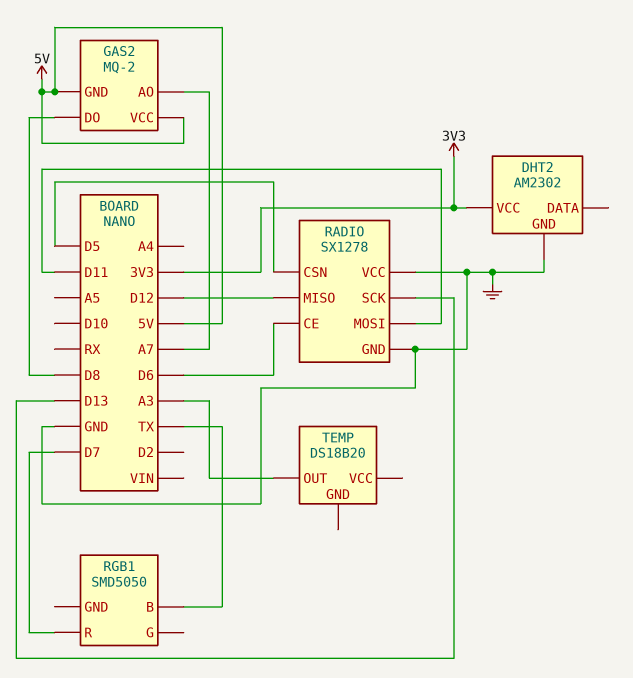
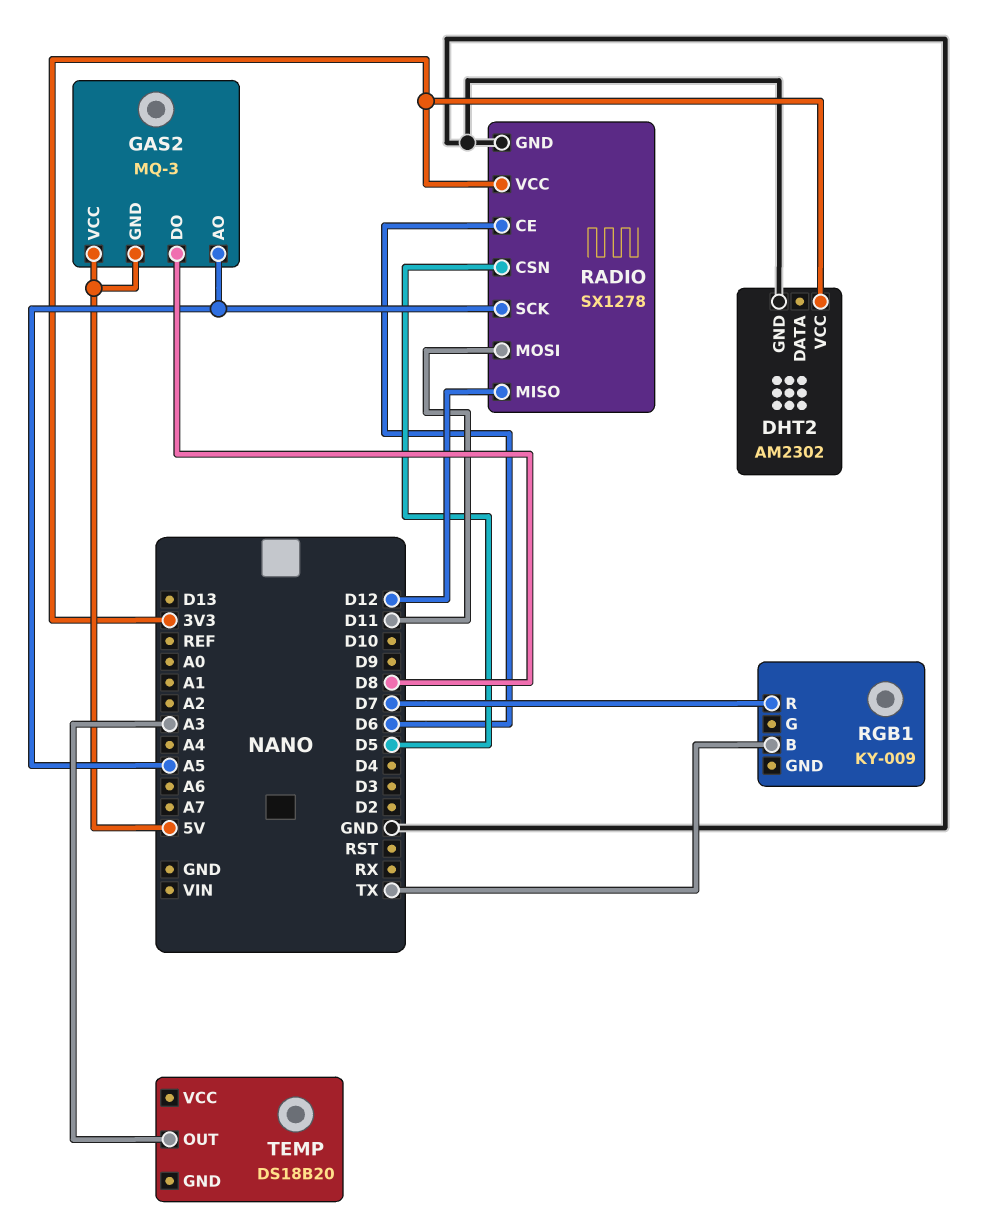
GAS2: MQ-2 -> MQ-3
GAS2 pin AO: A7 -> A5
RADIO pin SCK: D13 -> A5
RADIO pin VCC: GND -> 3V3
RGB1: SMD5050 -> KY-009

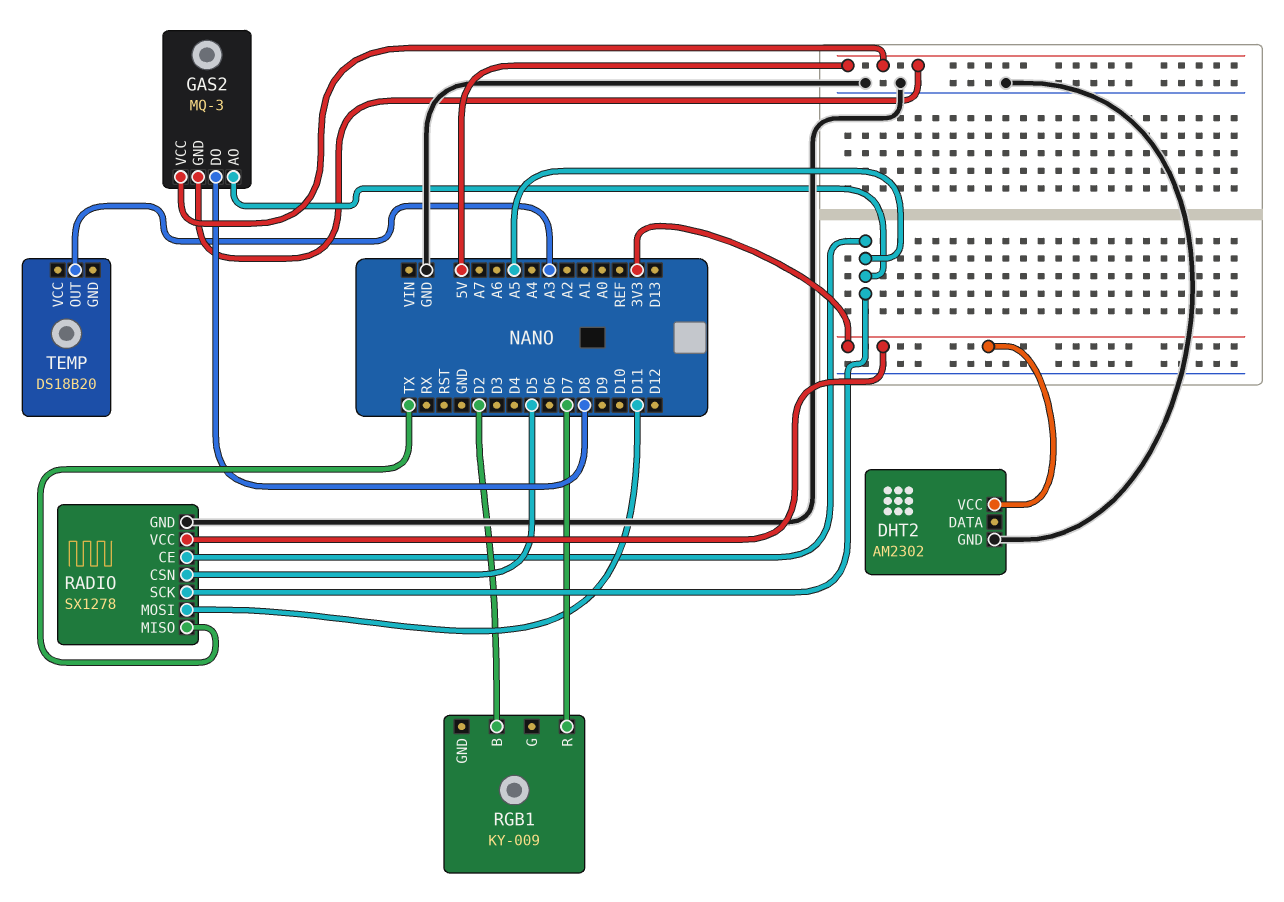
RADIO pin CE: D6 -> A5
RADIO pin MISO: D12 -> TX
RGB1 pin B: TX -> D2

